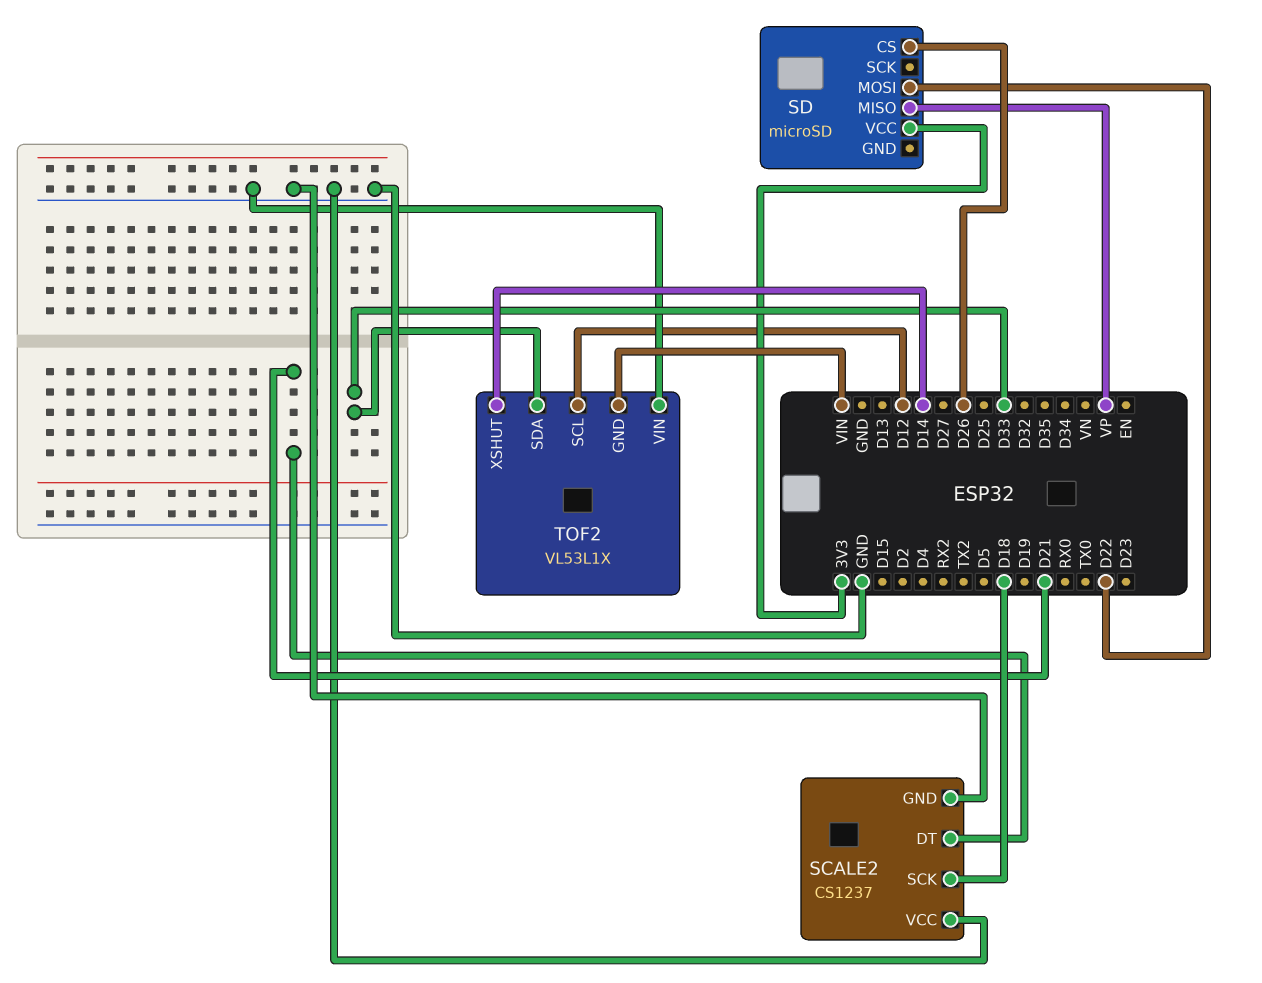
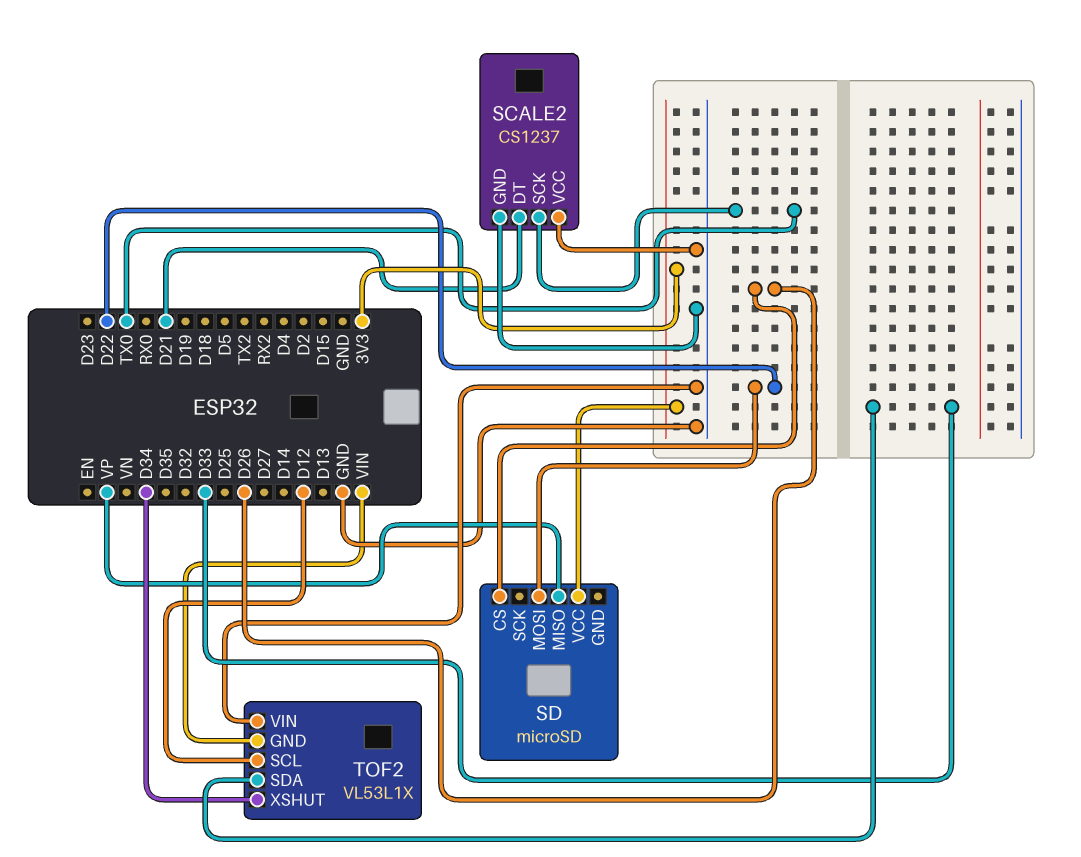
SCALE2 pin SCK: D18 -> TX0
TOF2 pin XSHUT: D14 -> D34

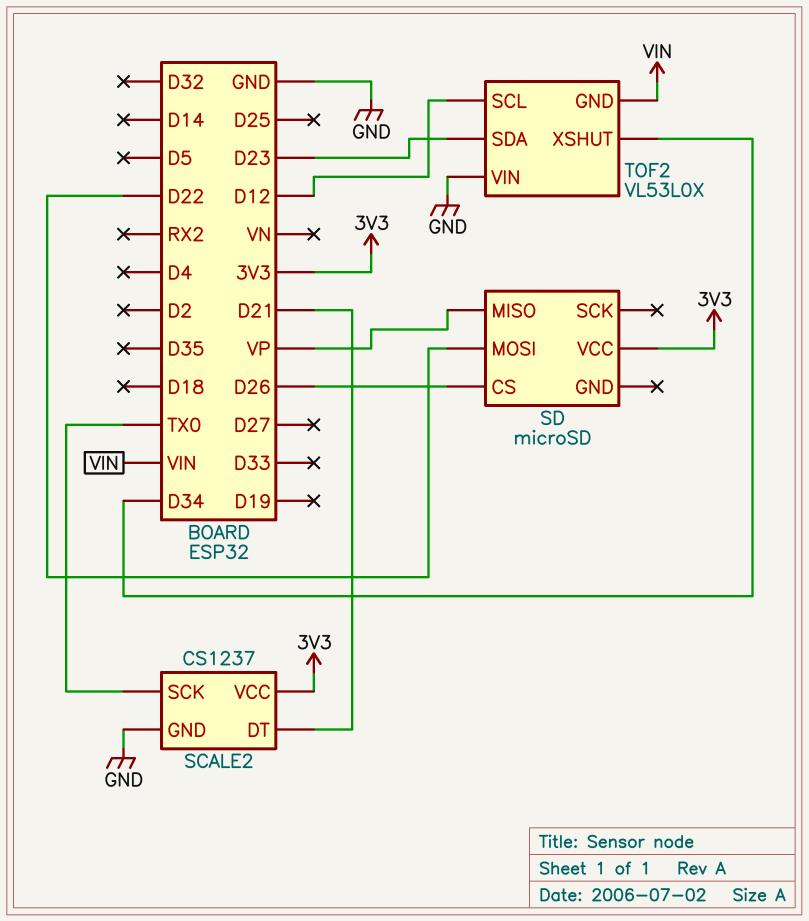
SCALE2 pin VCC: GND -> 3V3
TOF2: VL53L1X -> VL53L0X
TOF2 pin SDA: D33 -> D23

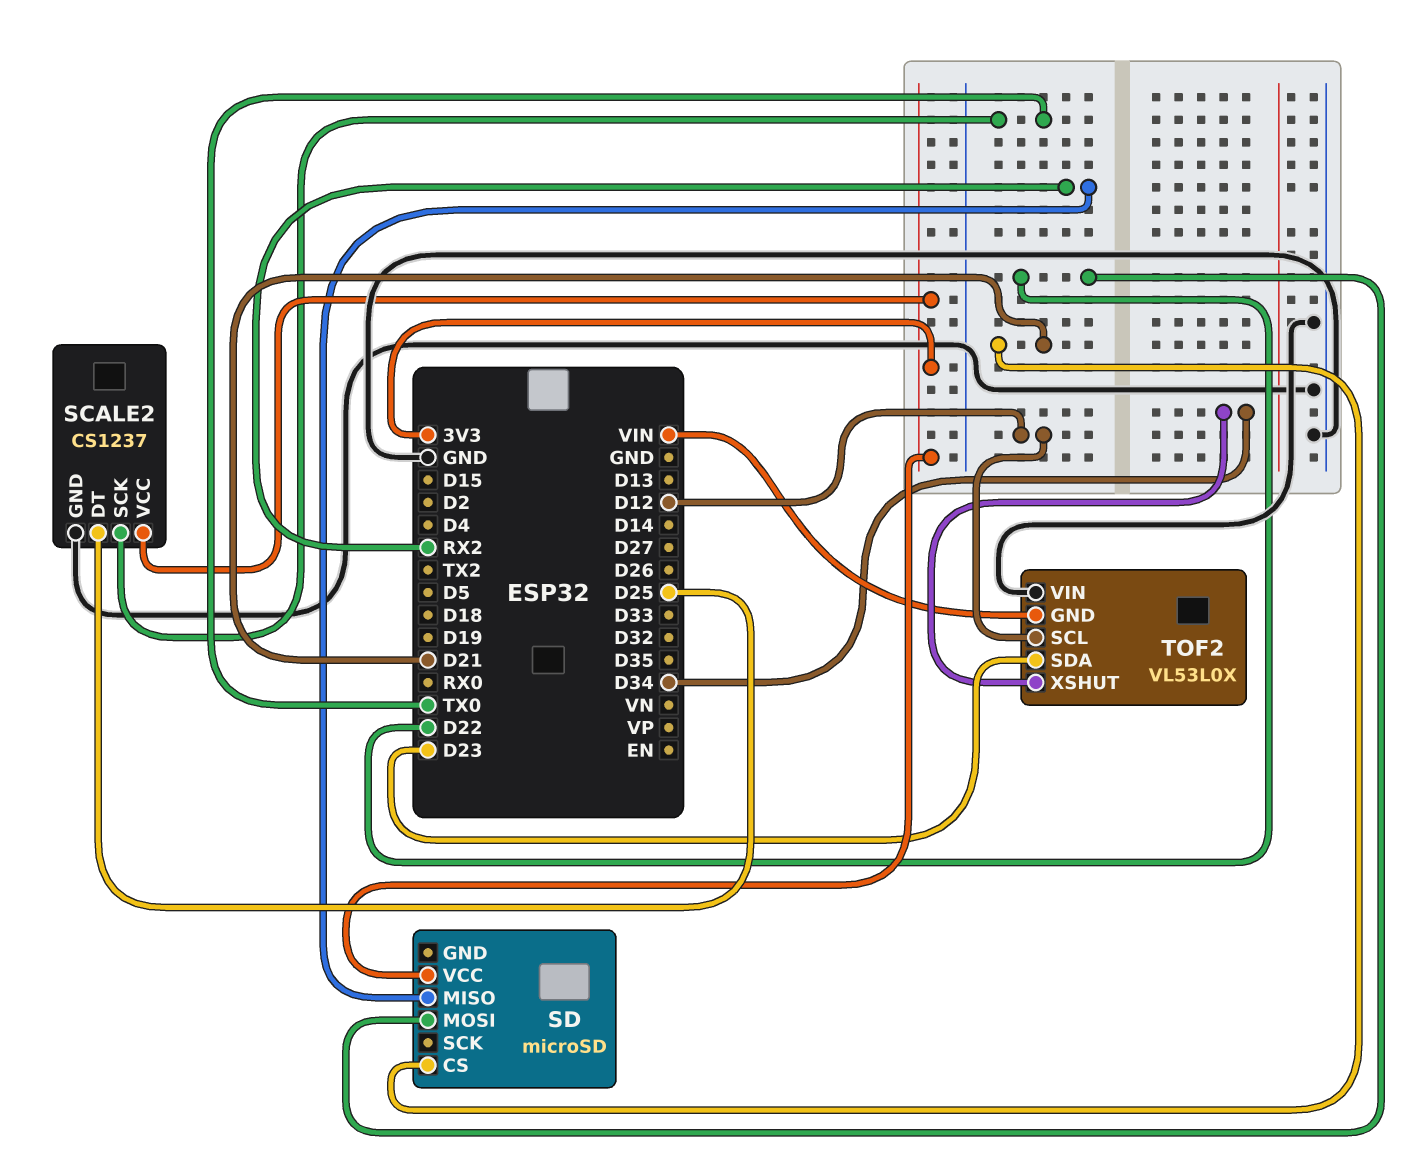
SCALE2 pin DT: D21 -> D25
SD pin CS: D26 -> D21
SD pin MISO: VP -> RX2

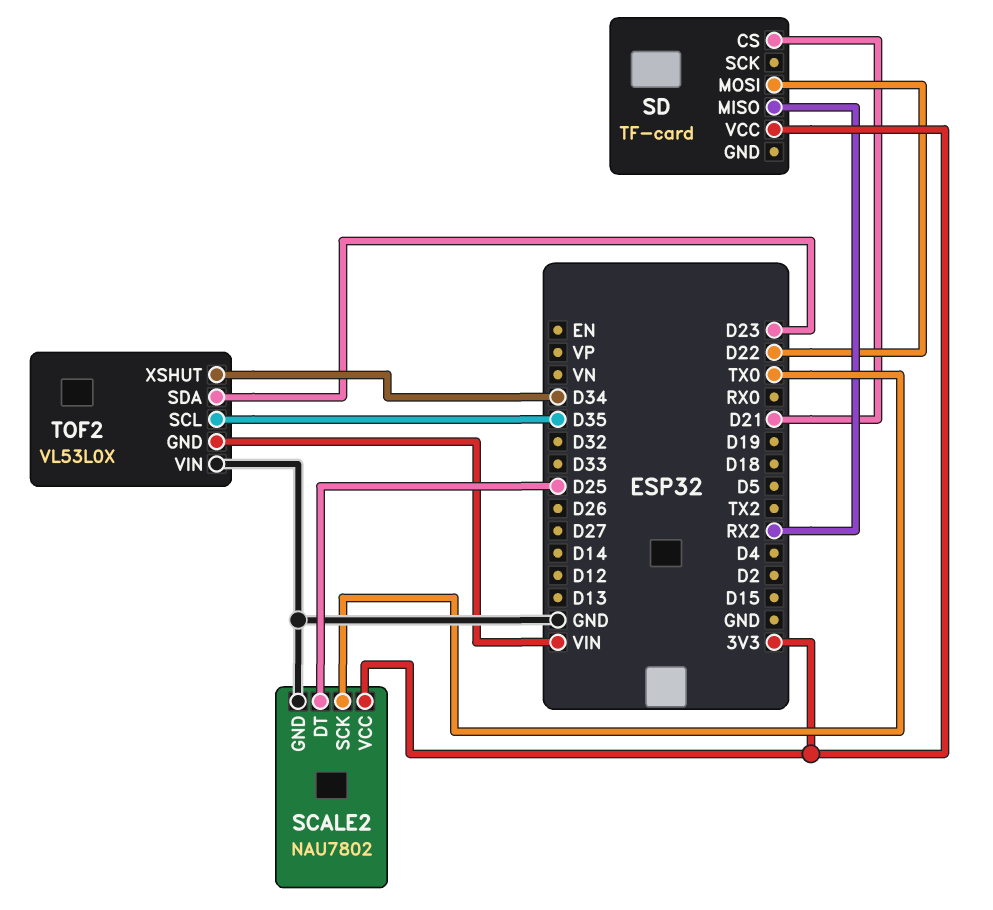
SCALE2: CS1237 -> NAU7802
SD: microSD -> TF-card
TOF2 pin SCL: D12 -> D35

